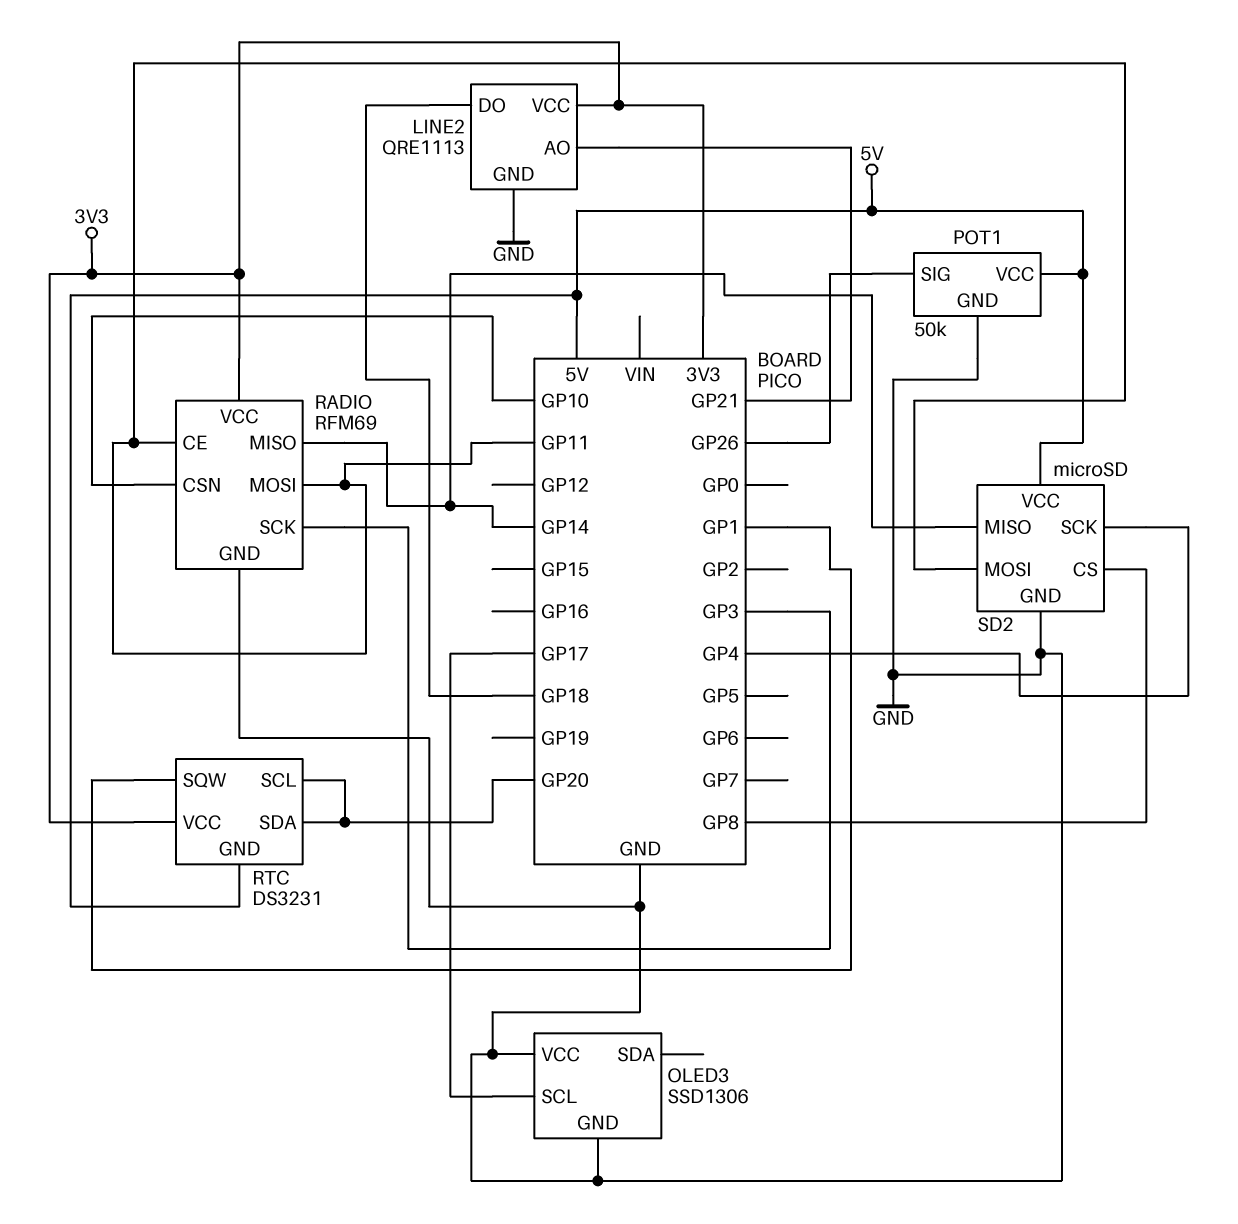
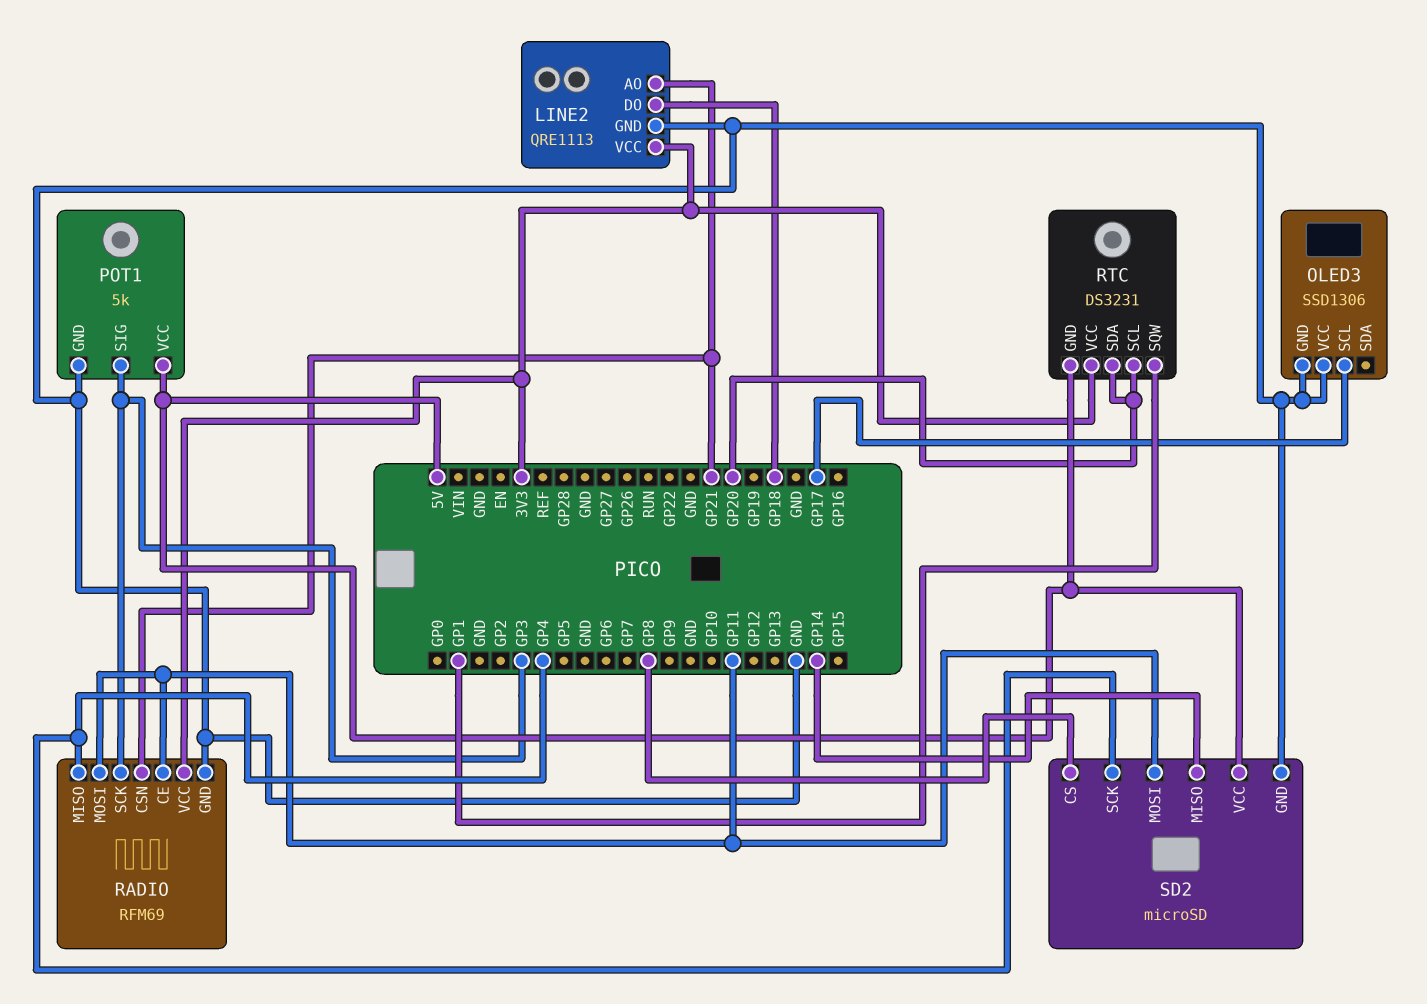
POT1: 50k -> 5k
POT1 pin SIG: GP26 -> GP3
RADIO pin CSN: GP10 -> GP21
RADIO pin MISO: GP14 -> GP4

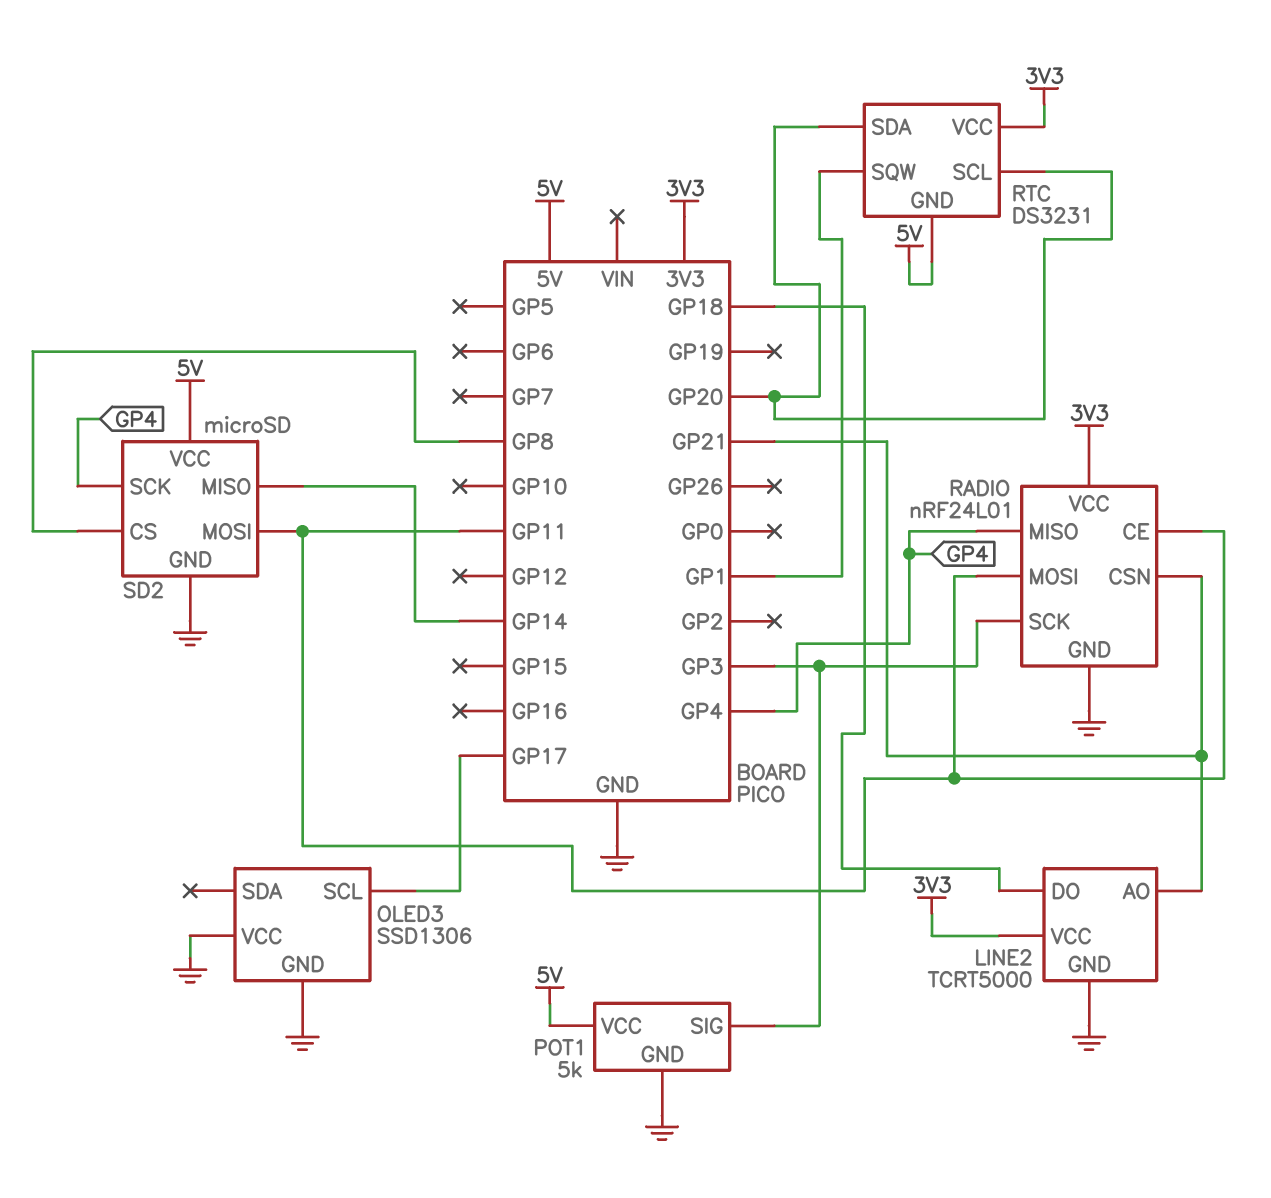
LINE2: QRE1113 -> TCRT5000
RADIO: RFM69 -> nRF24L01

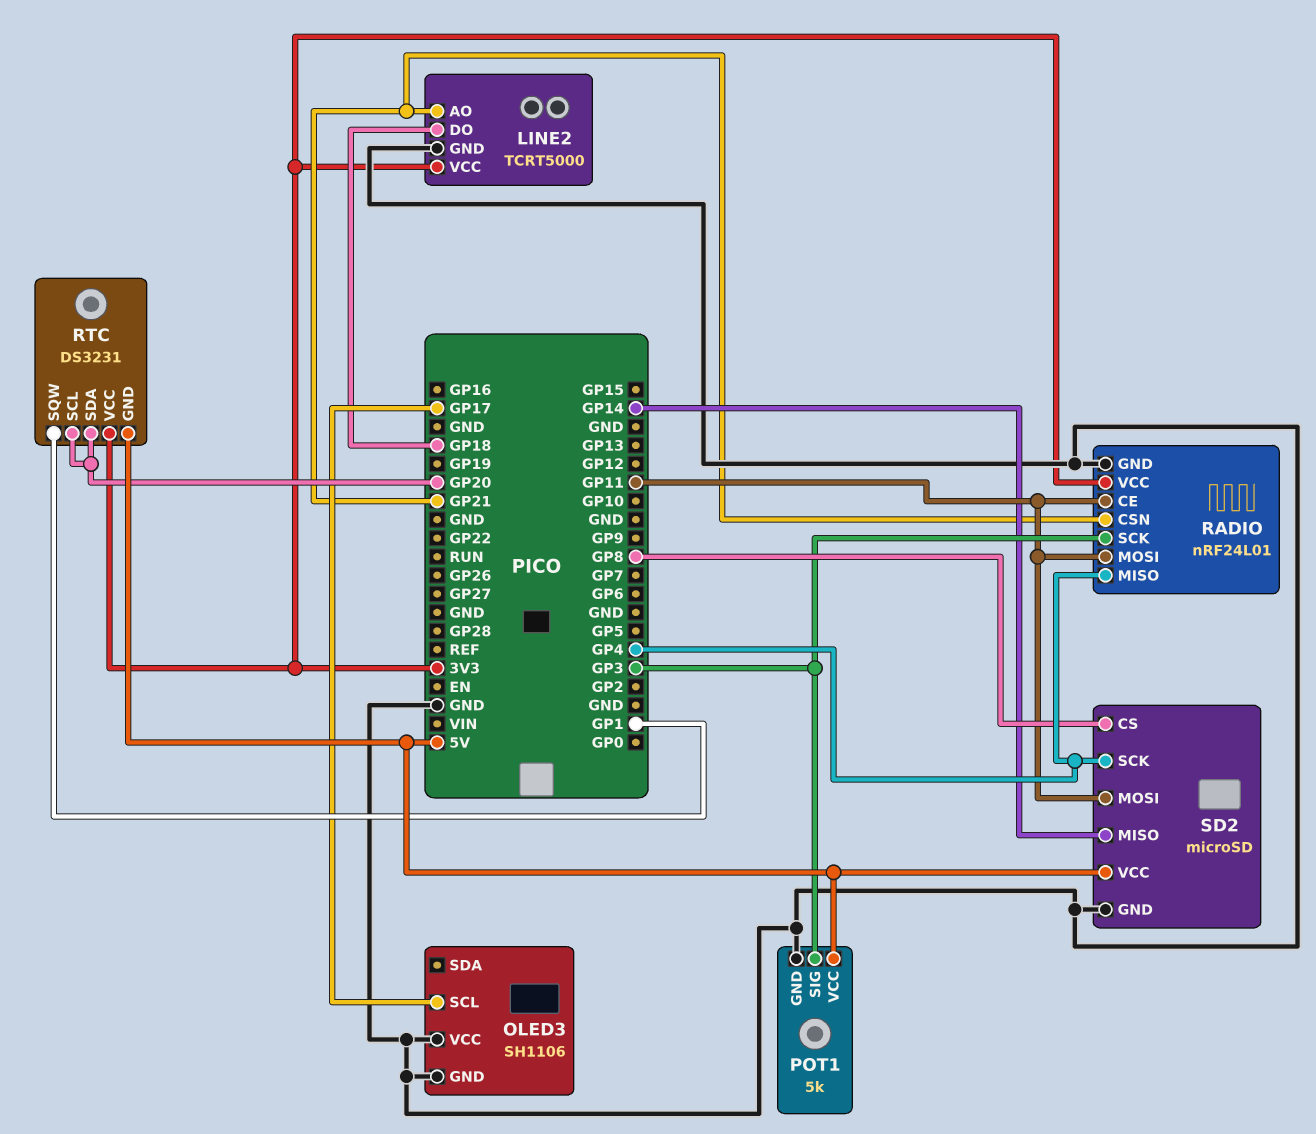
OLED3: SSD1306 -> SH1106

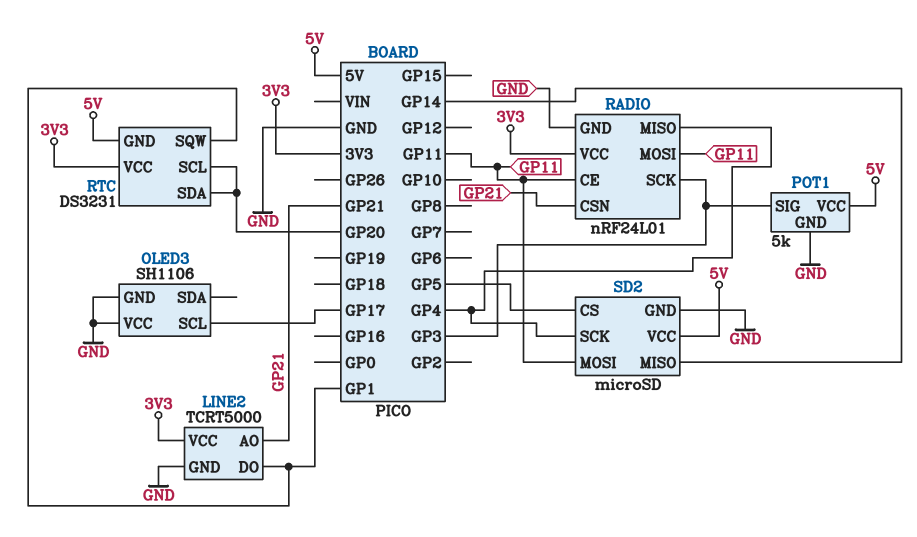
LINE2 pin DO: GP18 -> GP1
SD2 pin CS: GP8 -> GP5

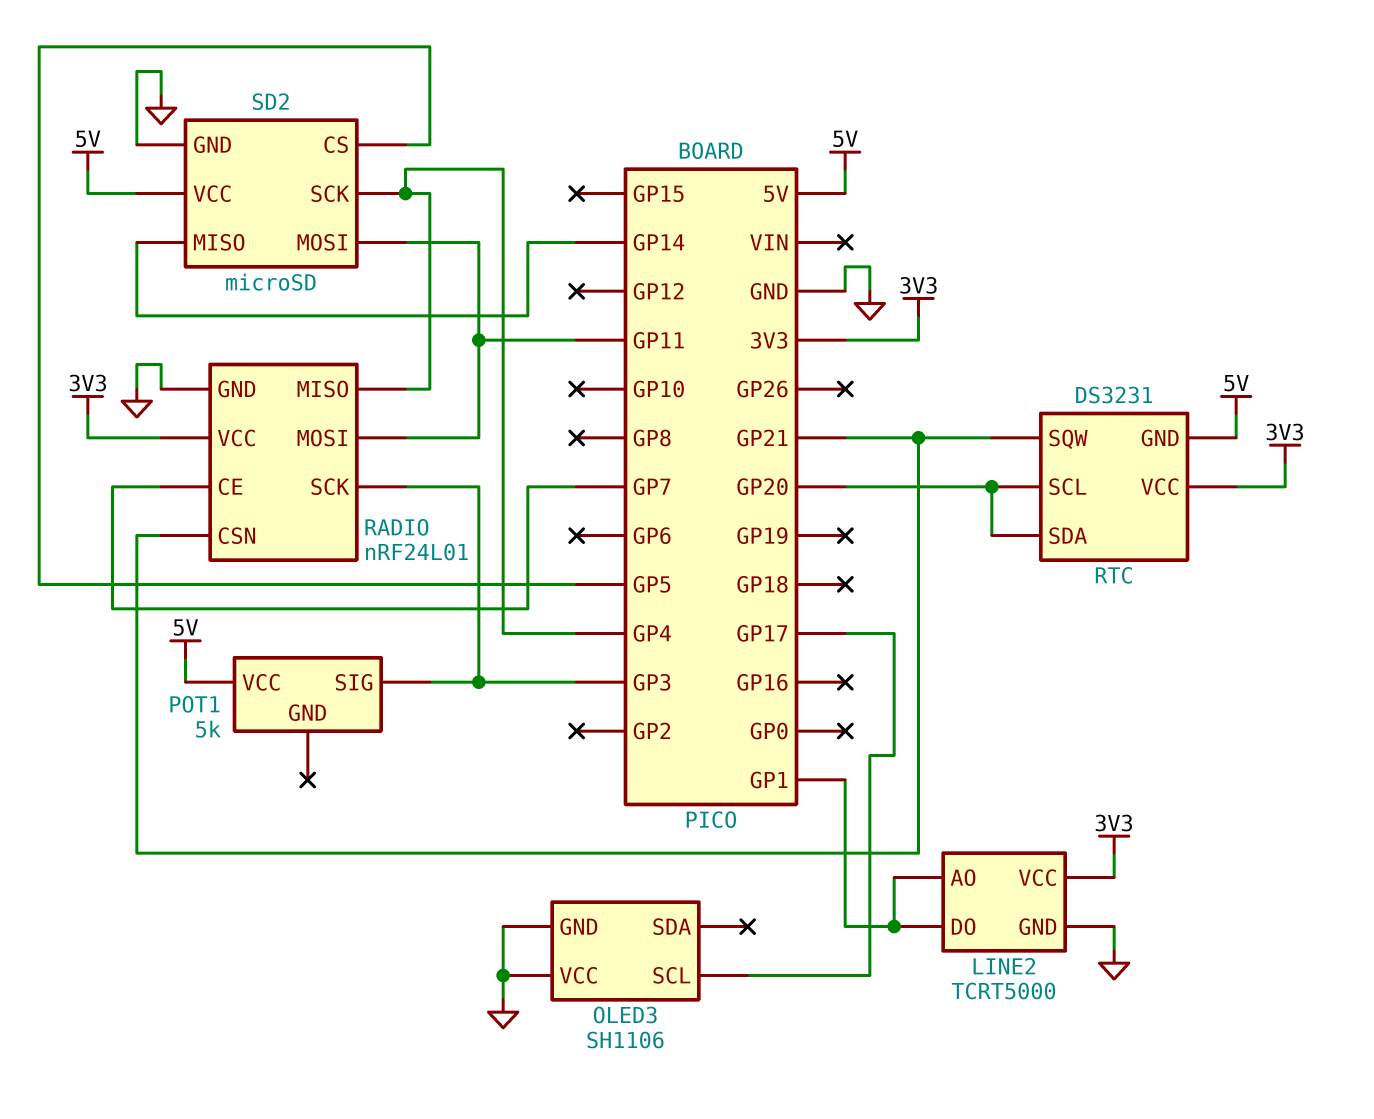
LINE2 pin AO: GP21 -> GP1
POT1 pin GND: GND -> none
RADIO pin CE: GP11 -> GP7
RTC pin SQW: GP1 -> GP21

